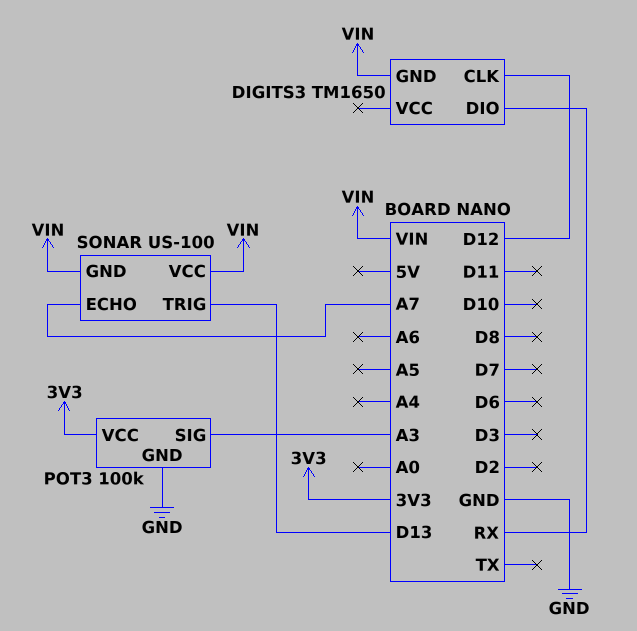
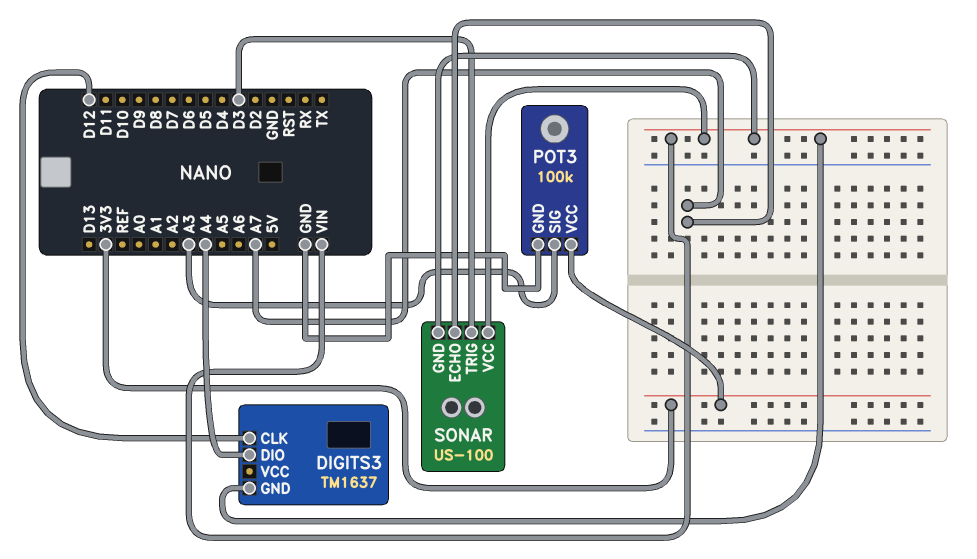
DIGITS3: TM1650 -> TM1637
DIGITS3 pin DIO: RX -> A4
SONAR pin TRIG: D13 -> D3

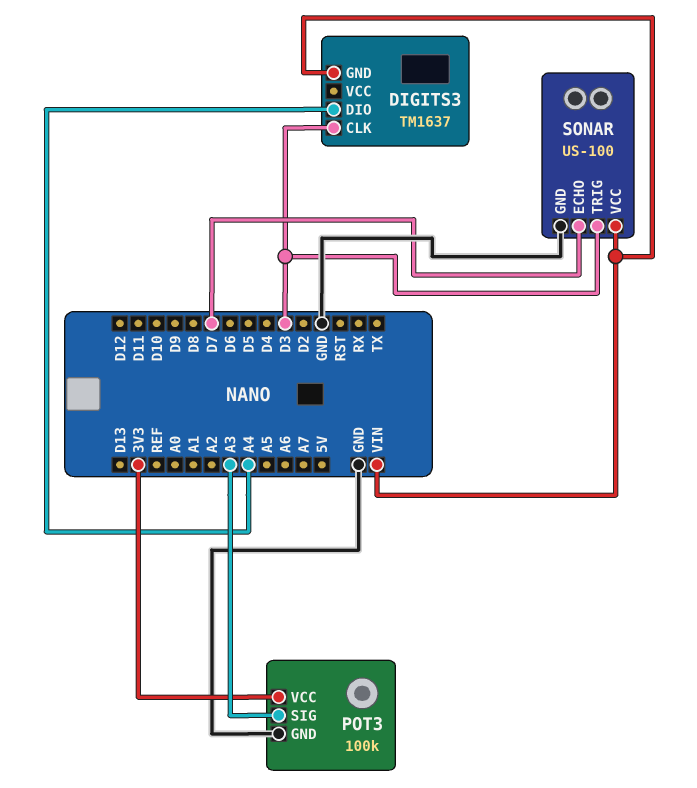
DIGITS3 pin CLK: D12 -> D3
SONAR pin ECHO: A7 -> D7
SONAR pin GND: VIN -> GND

